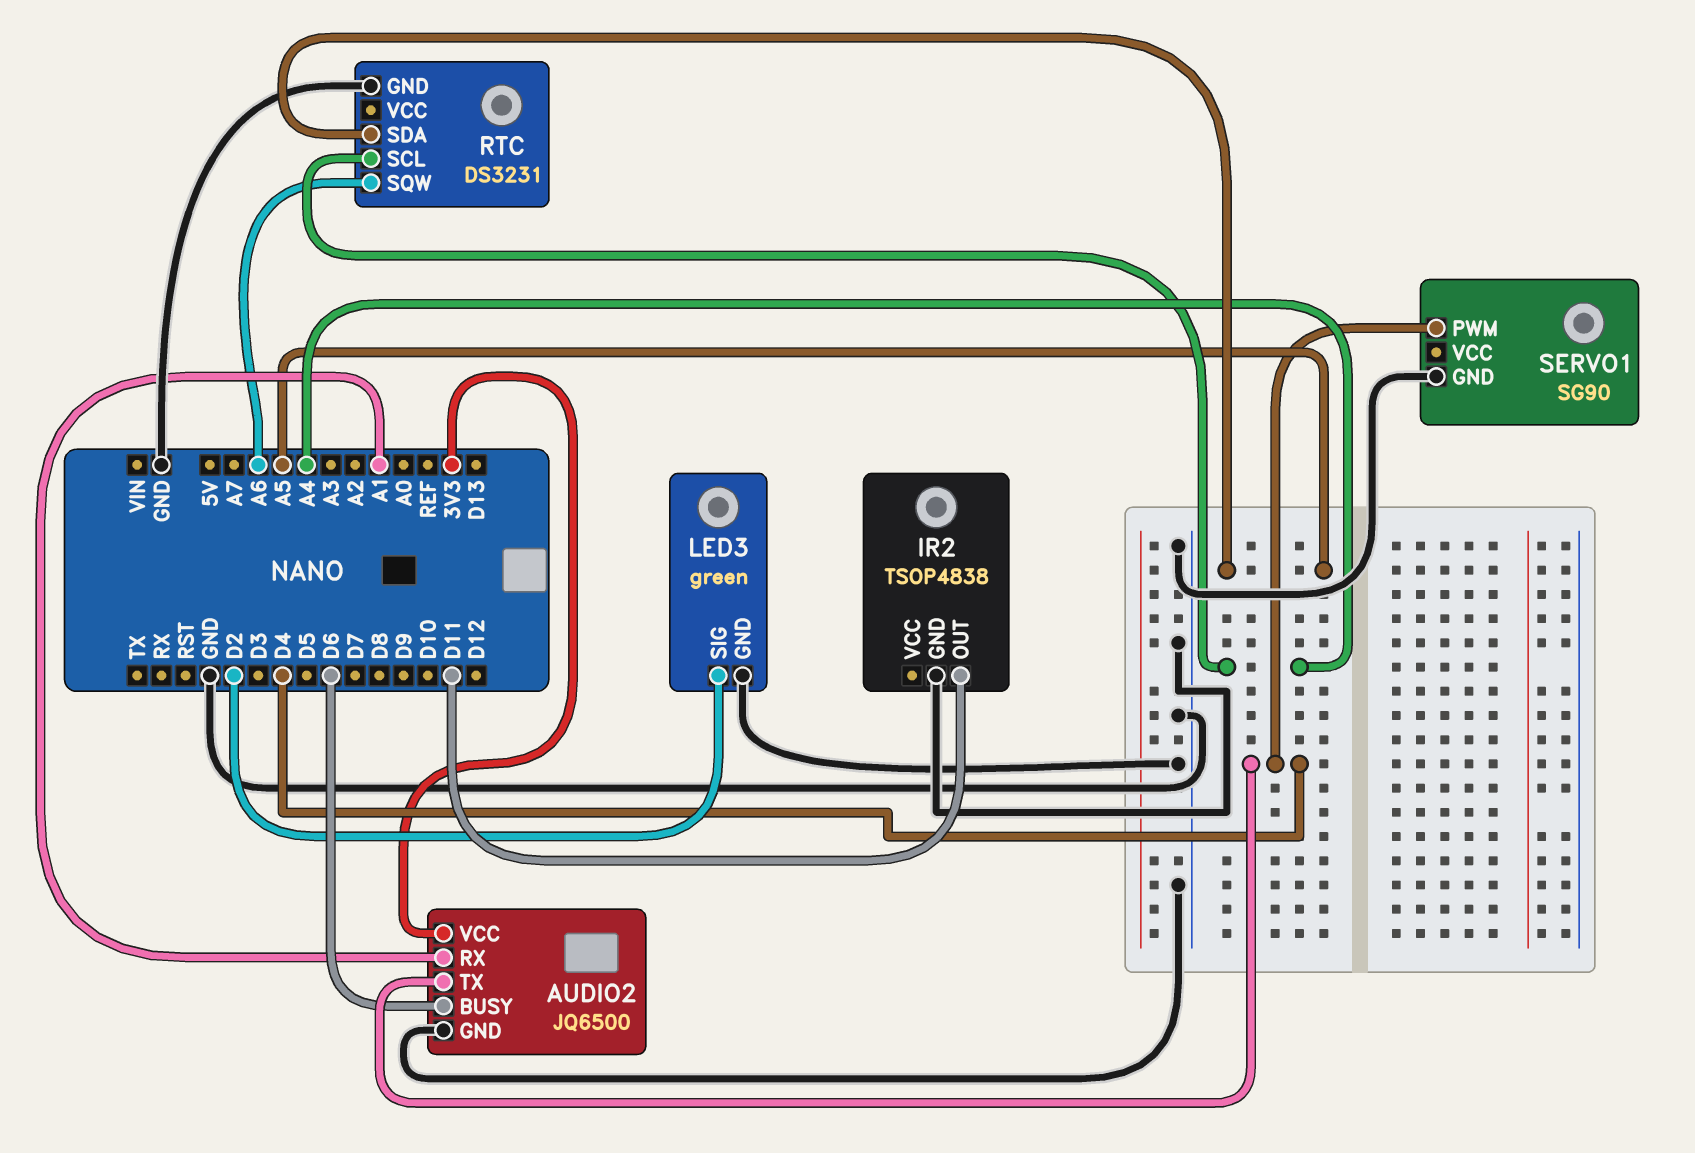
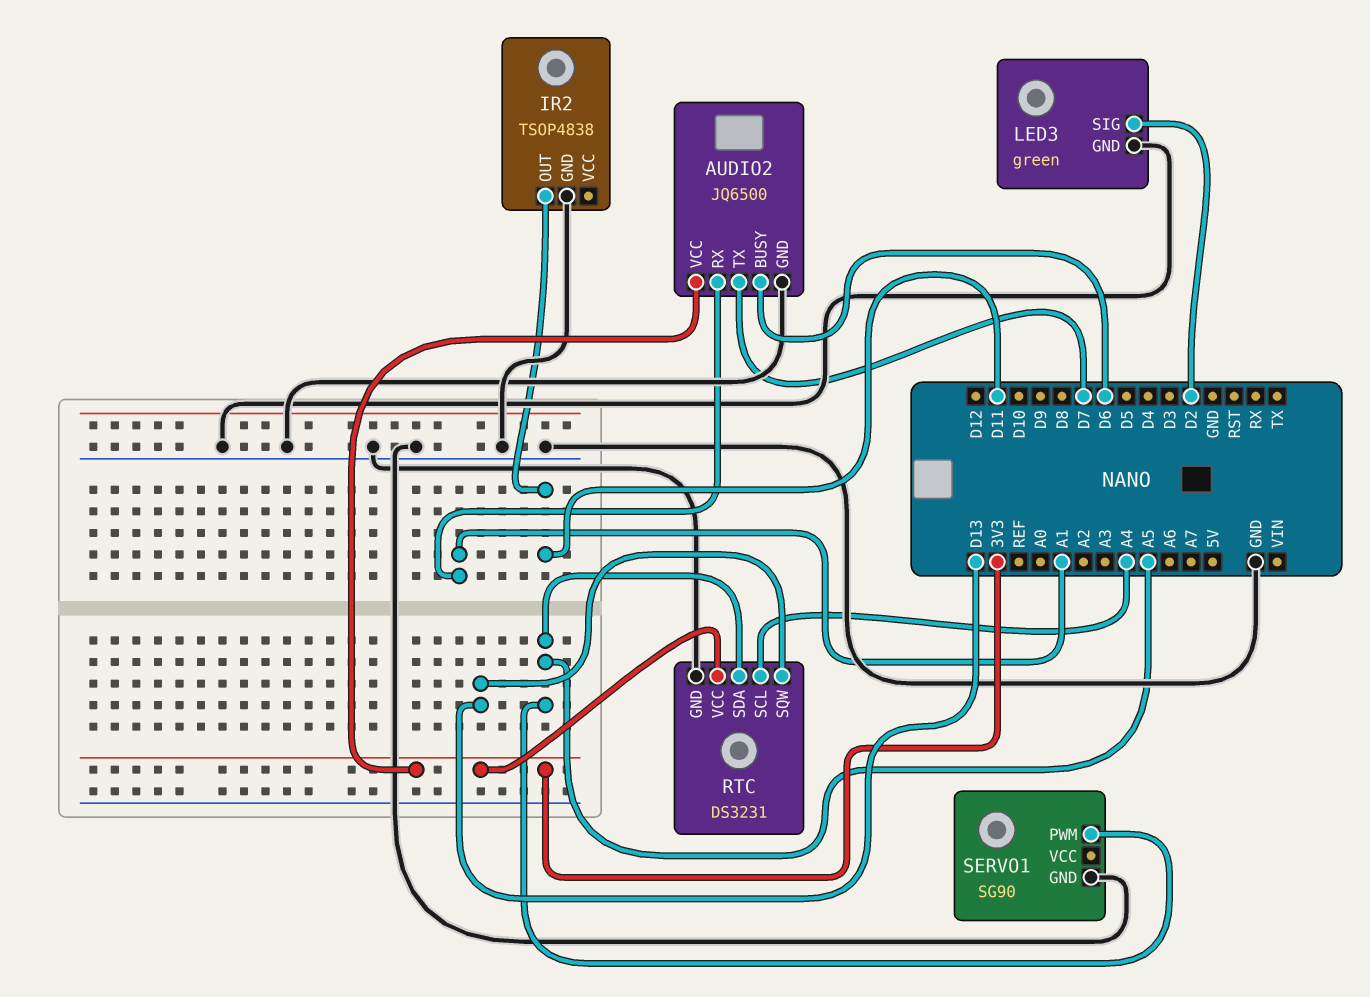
AUDIO2 pin TX: D4 -> D7
RTC pin SQW: A6 -> D13
RTC pin VCC: none -> 3V3
SERVO1 pin PWM: D4 -> A5

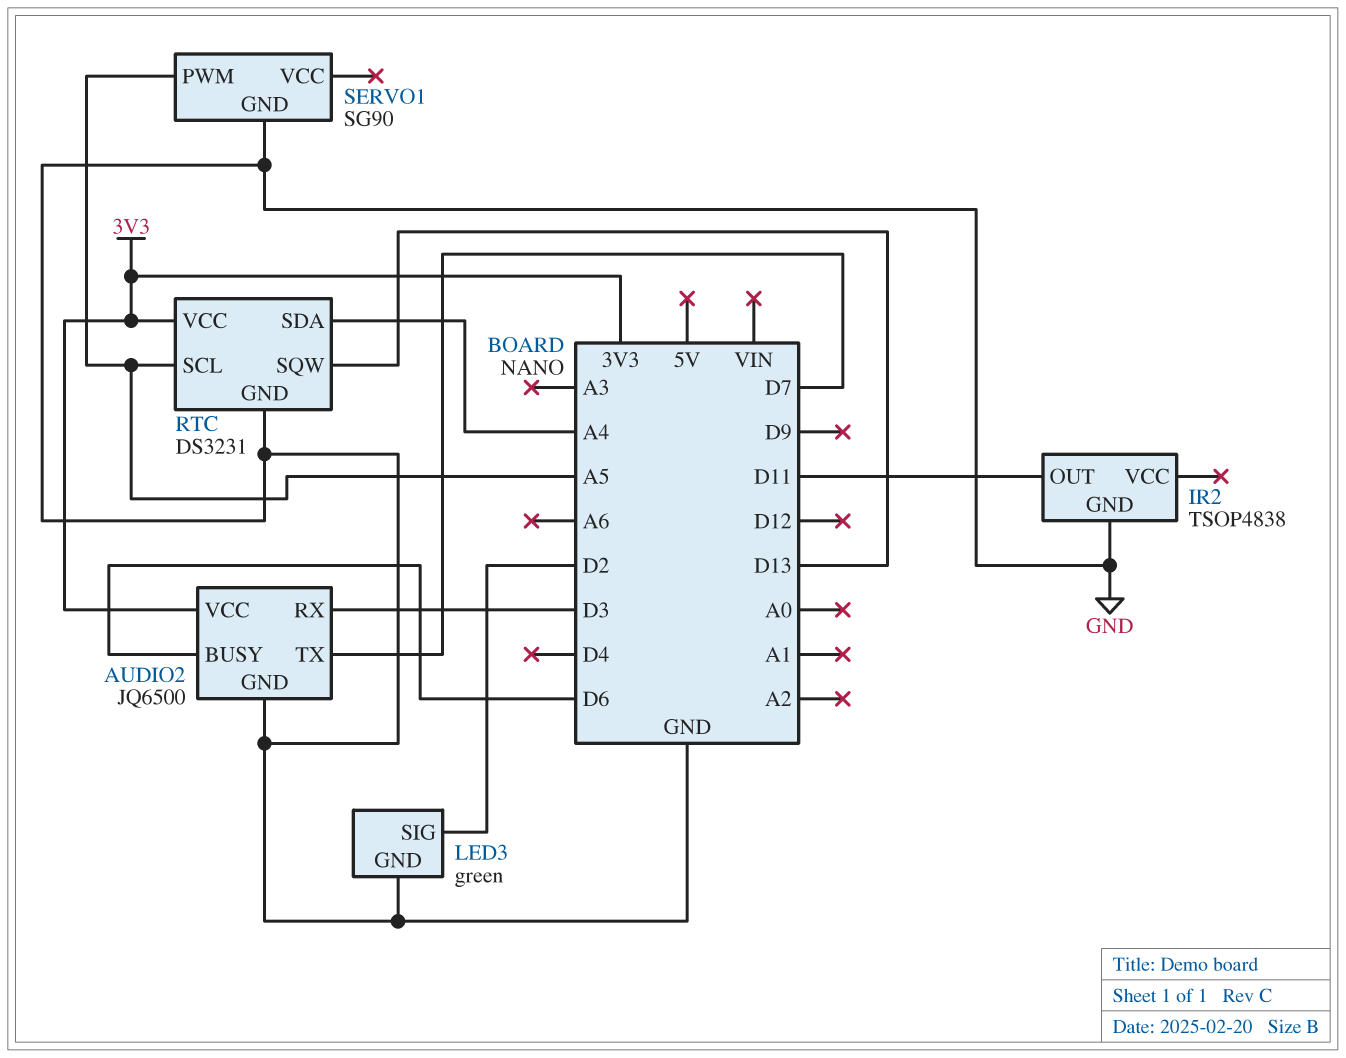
AUDIO2 pin RX: A1 -> D3
RTC pin SCL: A4 -> A5
RTC pin SDA: A5 -> A4

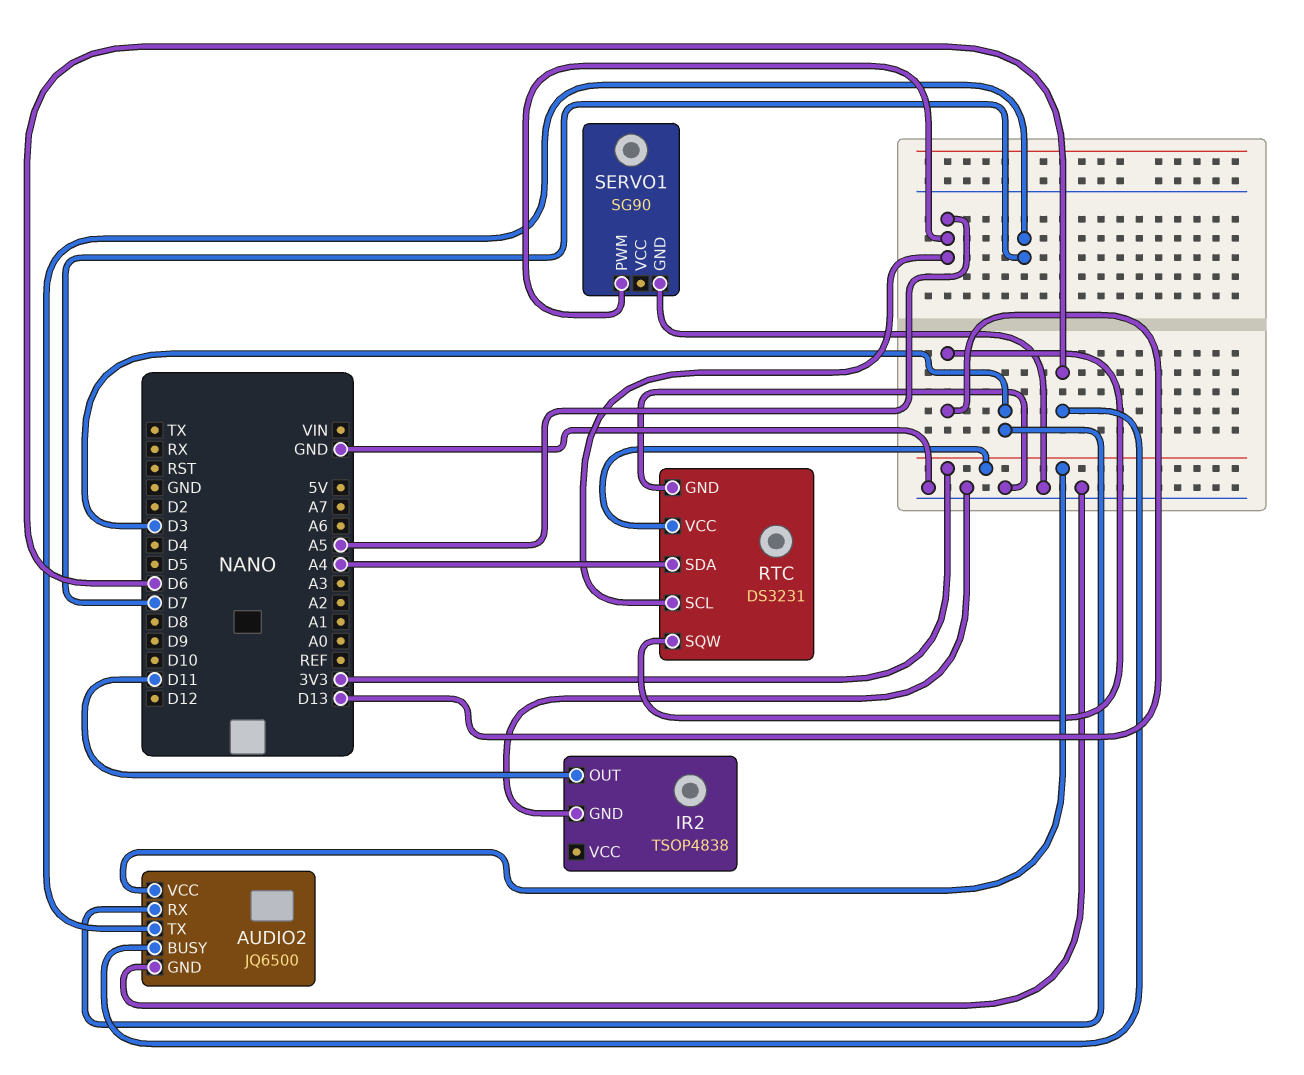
LED3: green -> none
LED3 pin GND: GND -> none
LED3 pin SIG: D2 -> none

